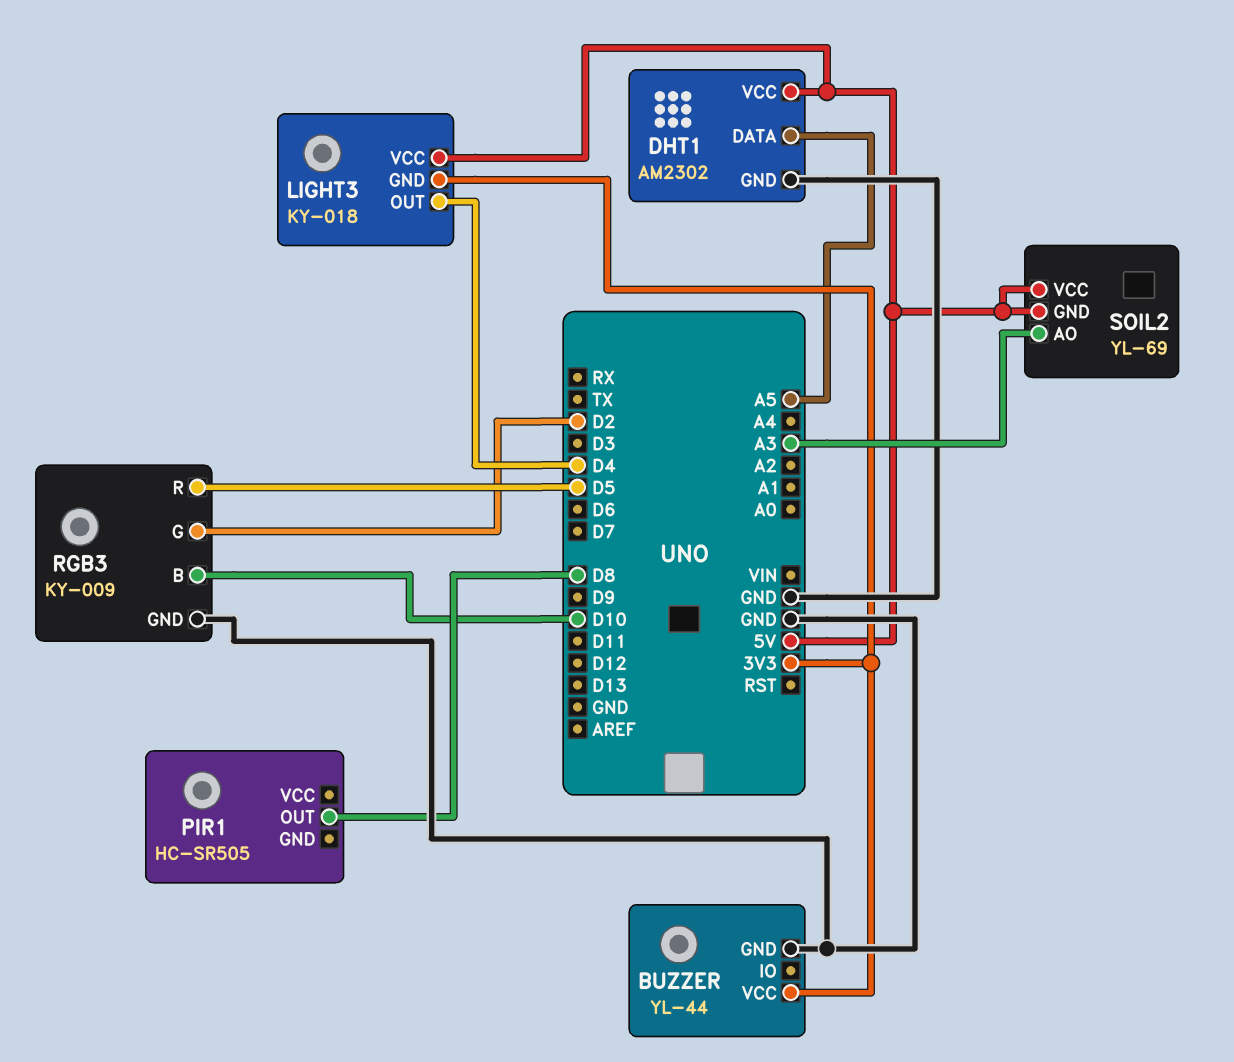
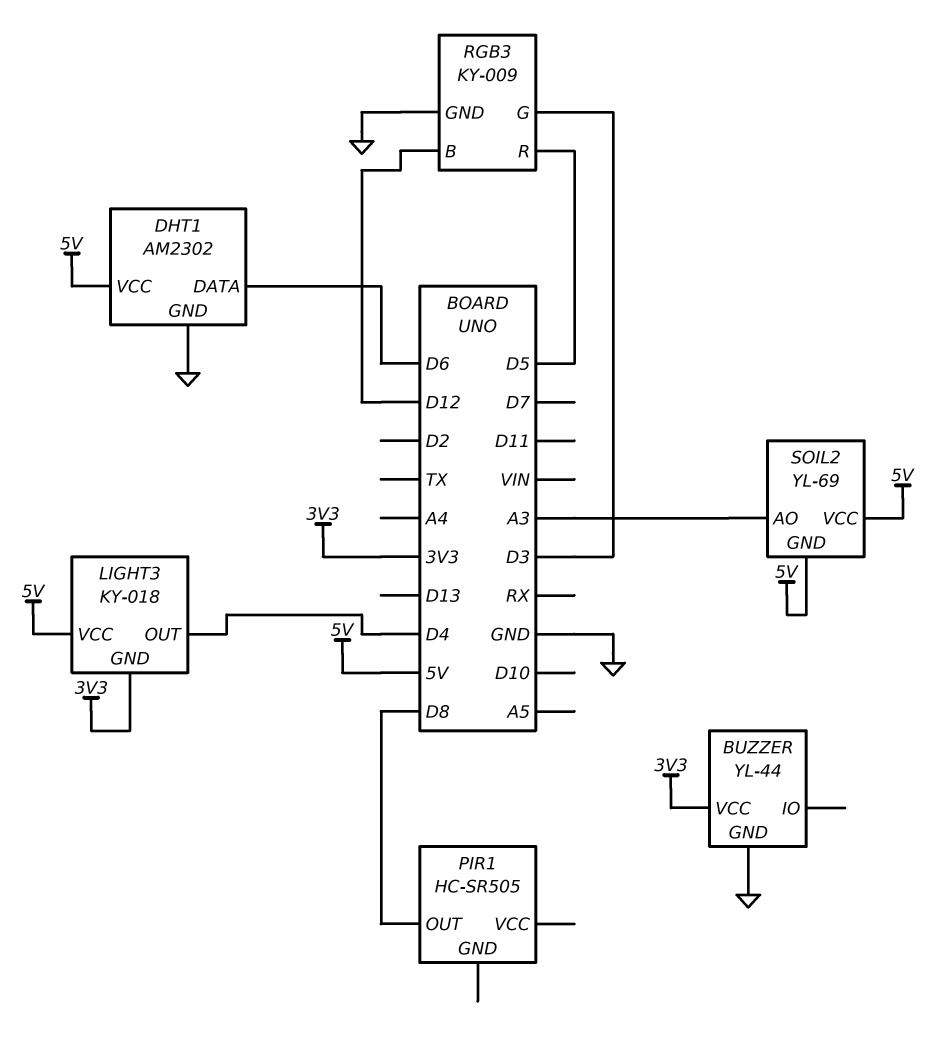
DHT1 pin DATA: A5 -> D6
RGB3 pin B: D10 -> D12
RGB3 pin G: D2 -> D3

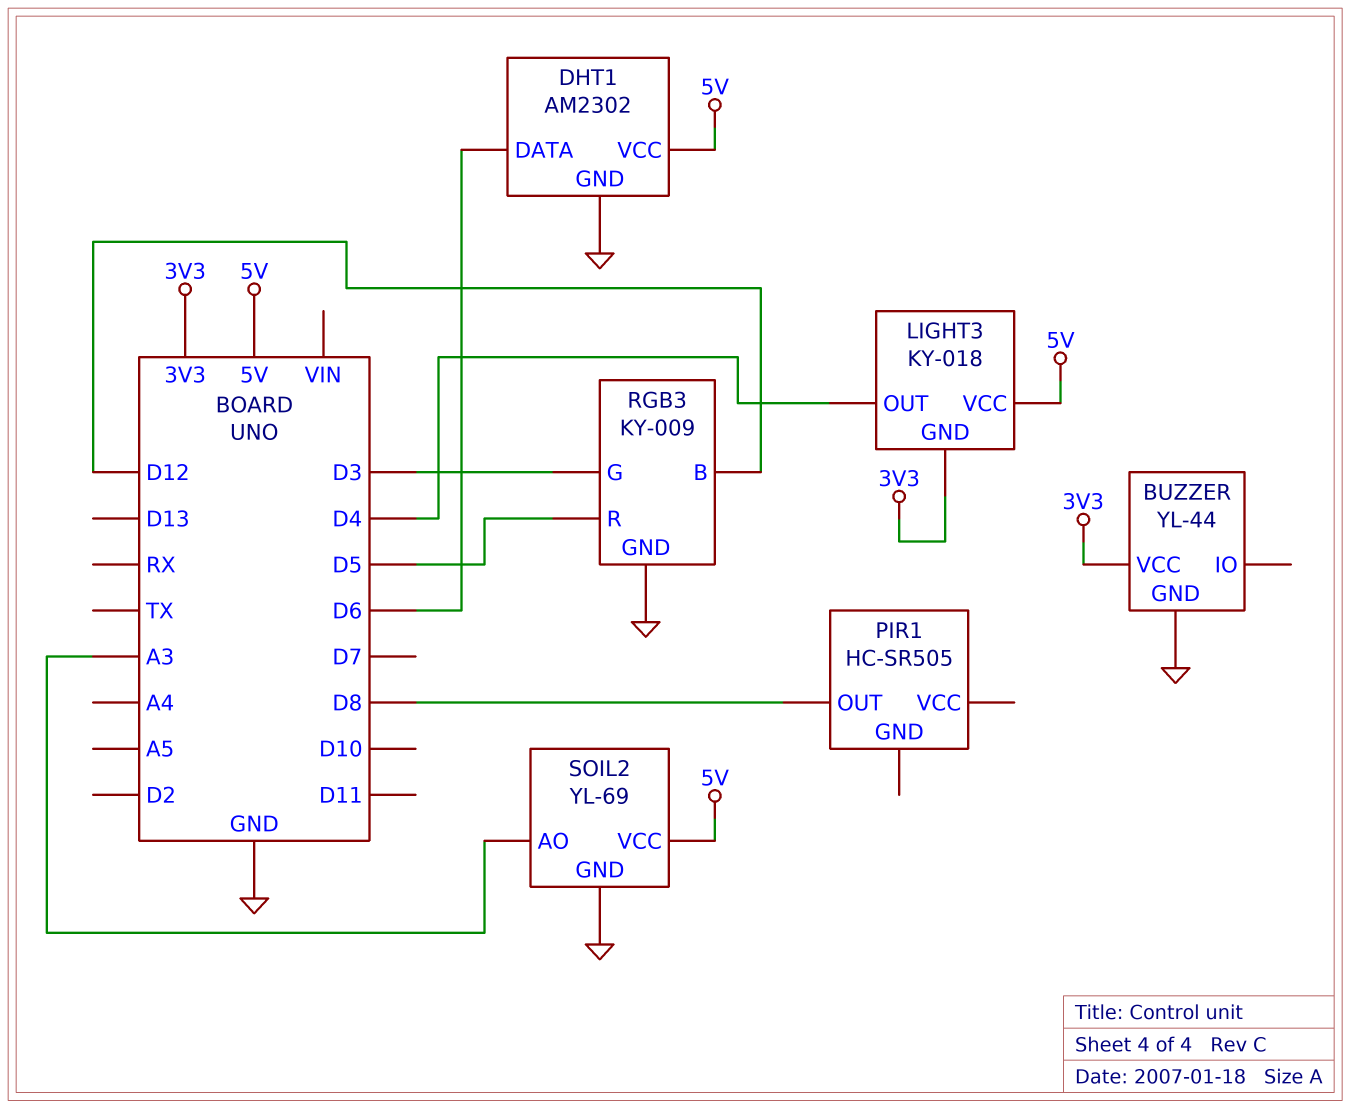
SOIL2 pin GND: 5V -> GND

